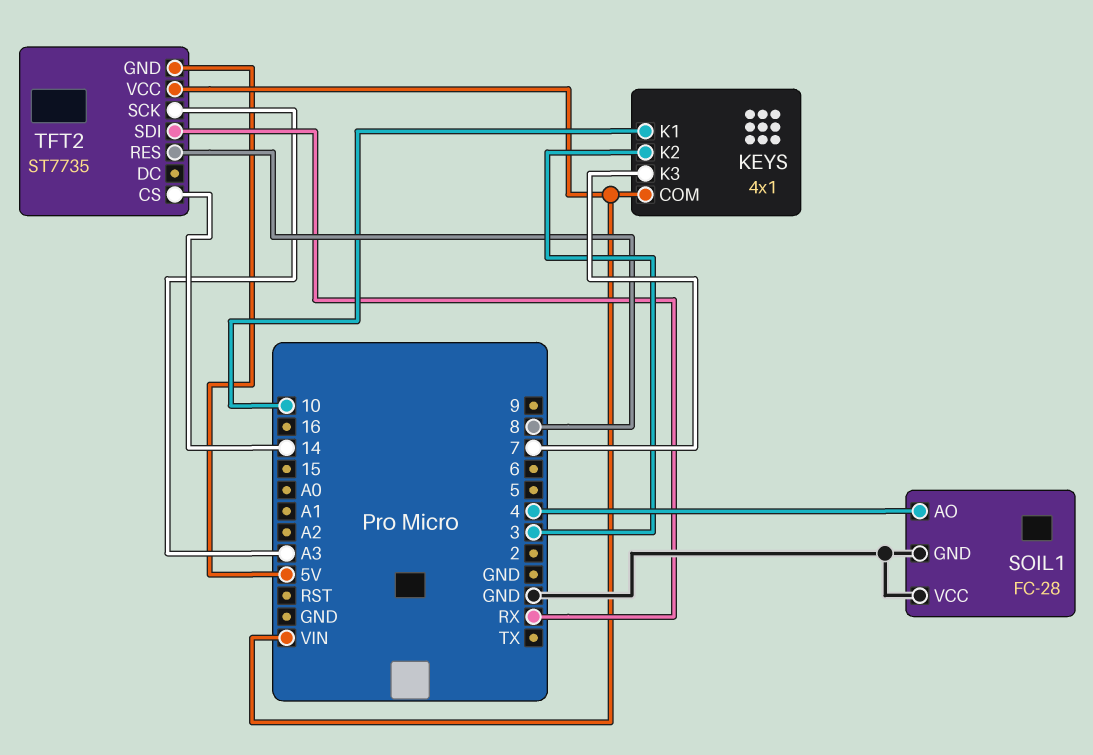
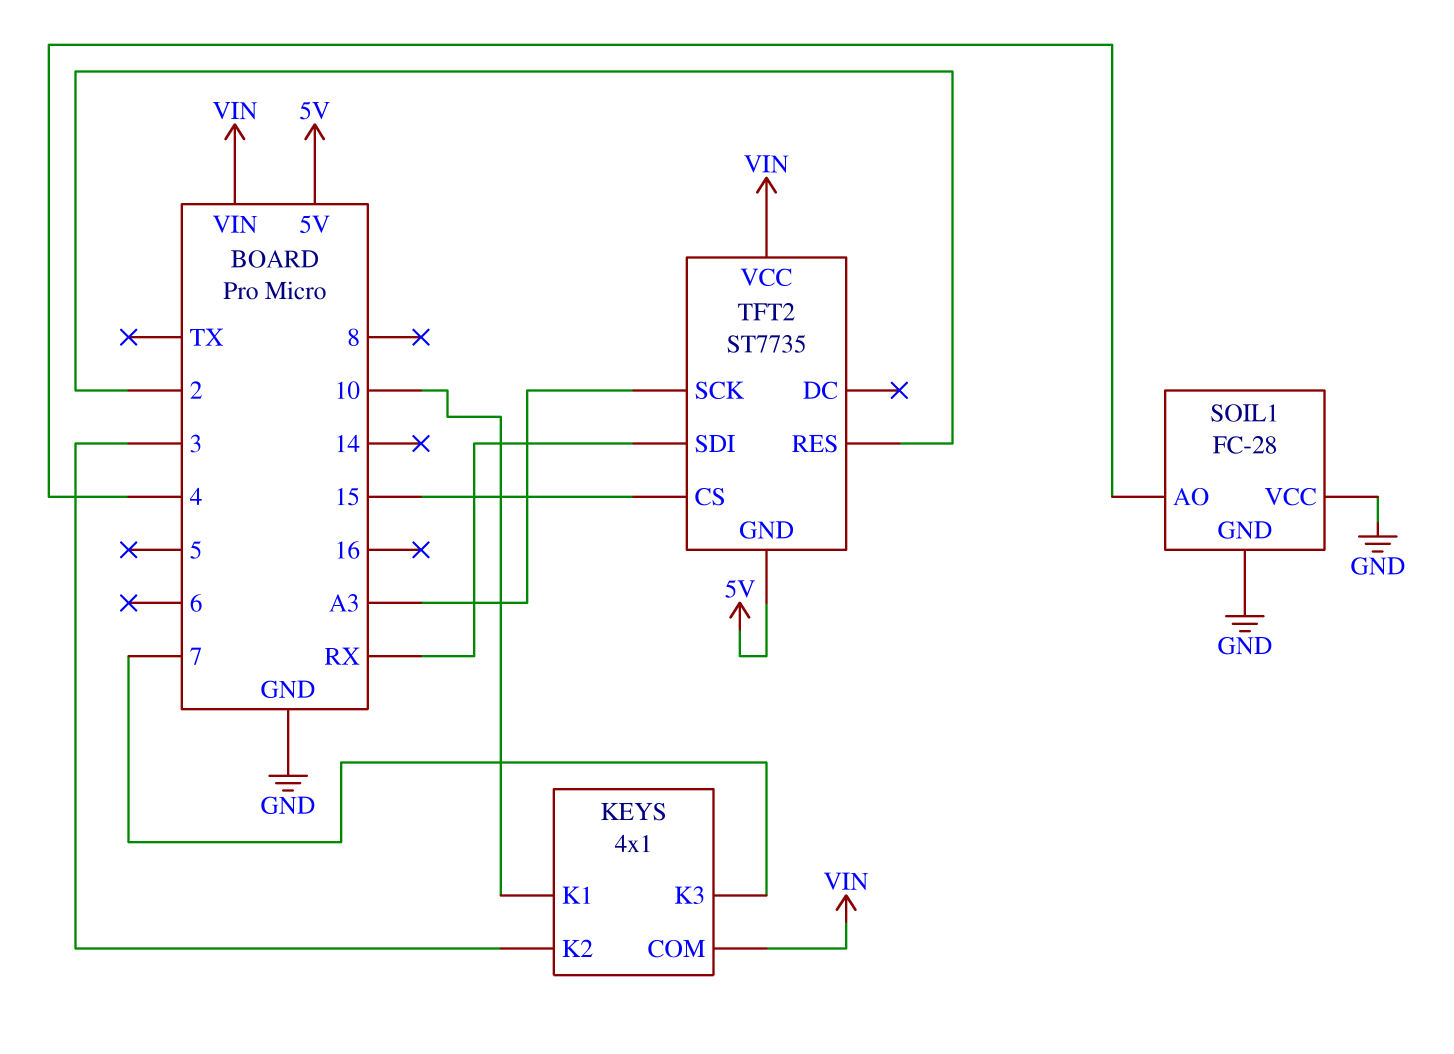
TFT2 pin CS: 14 -> 15
TFT2 pin RES: 8 -> 2

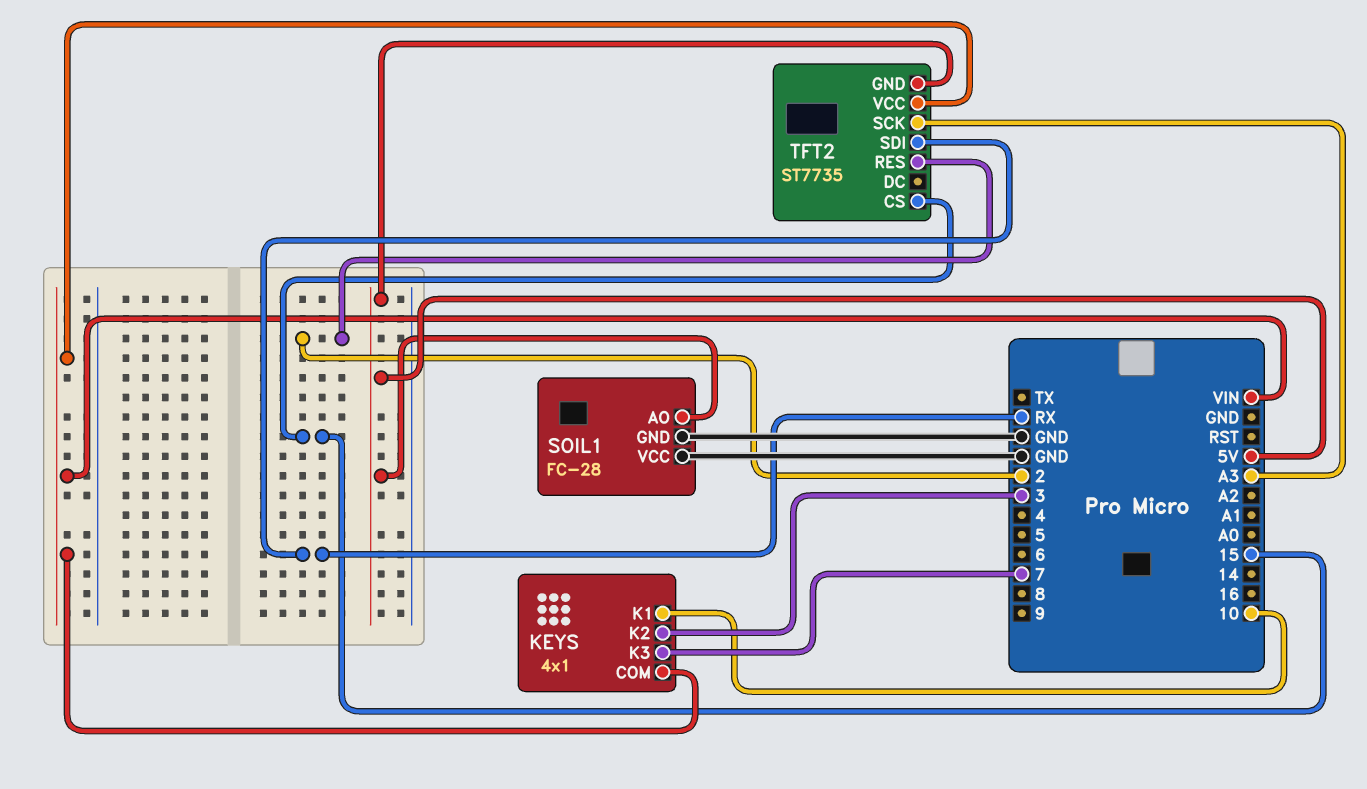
SOIL1 pin AO: 4 -> 5V

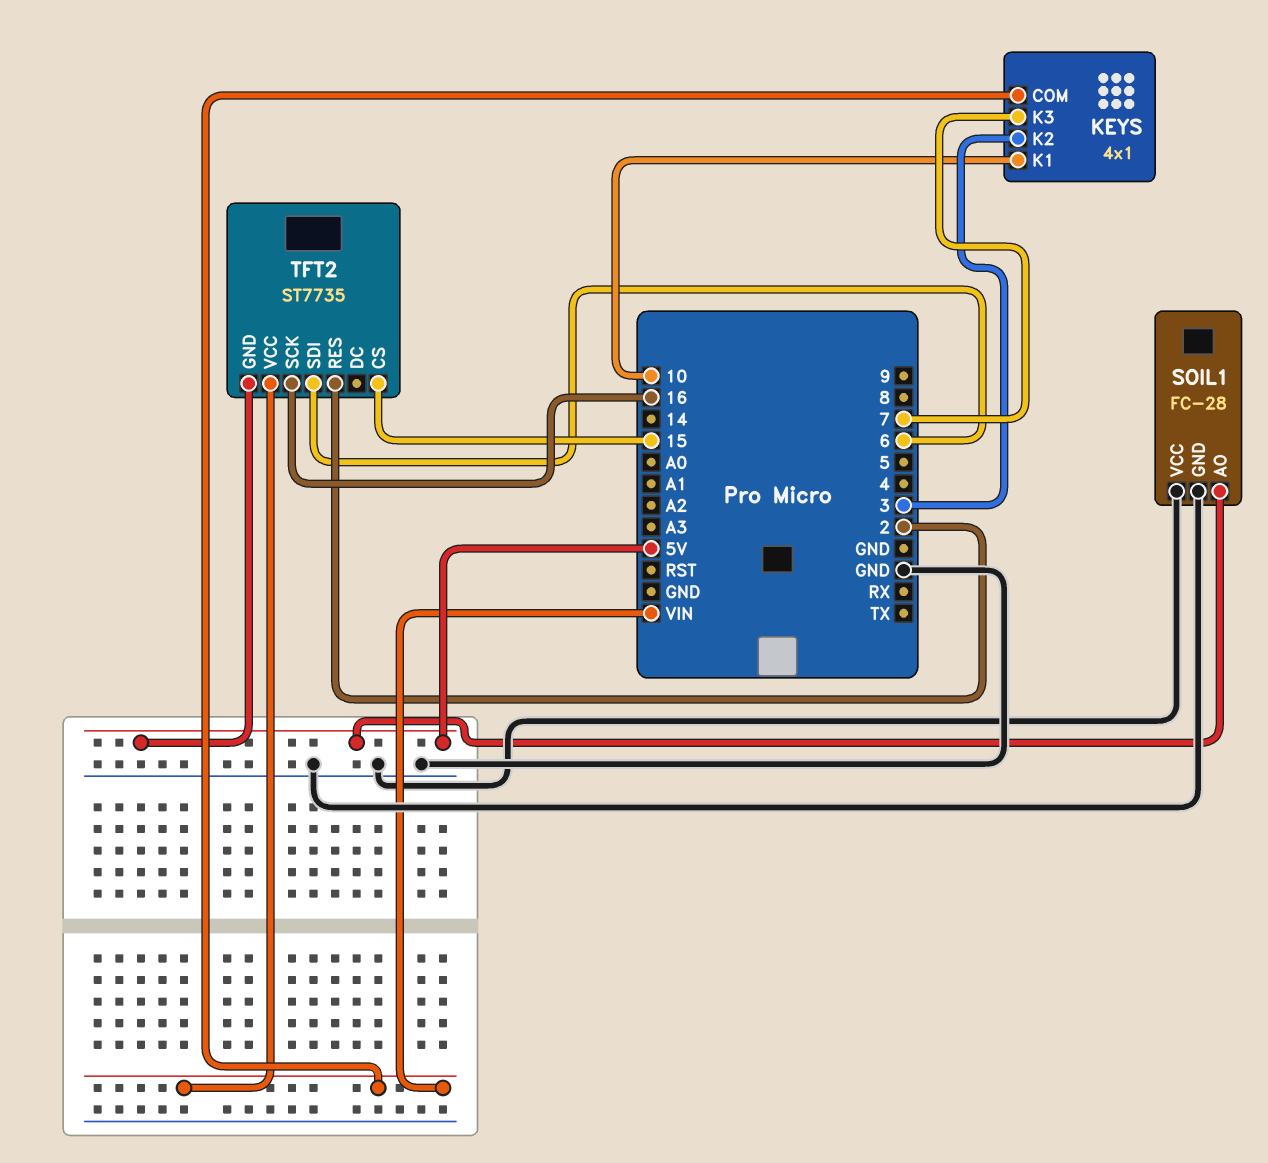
TFT2 pin SCK: A3 -> 16
TFT2 pin SDI: RX -> 6

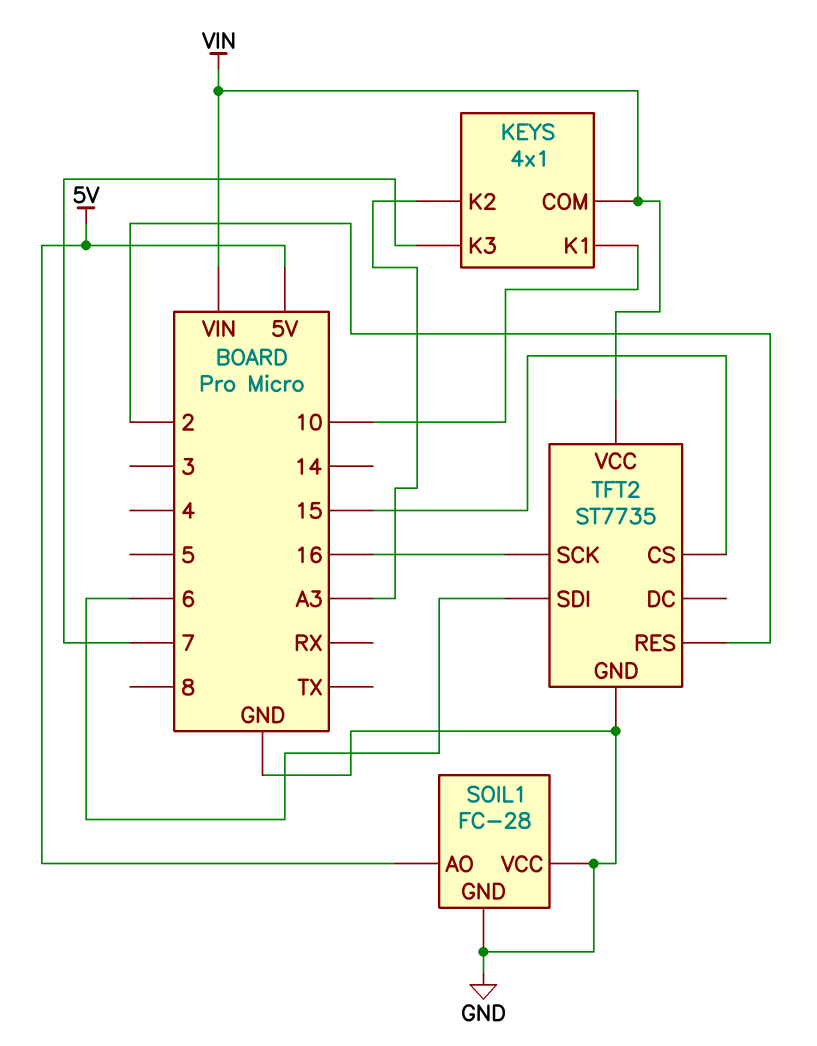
KEYS pin K2: 3 -> A3
TFT2 pin GND: 5V -> GND

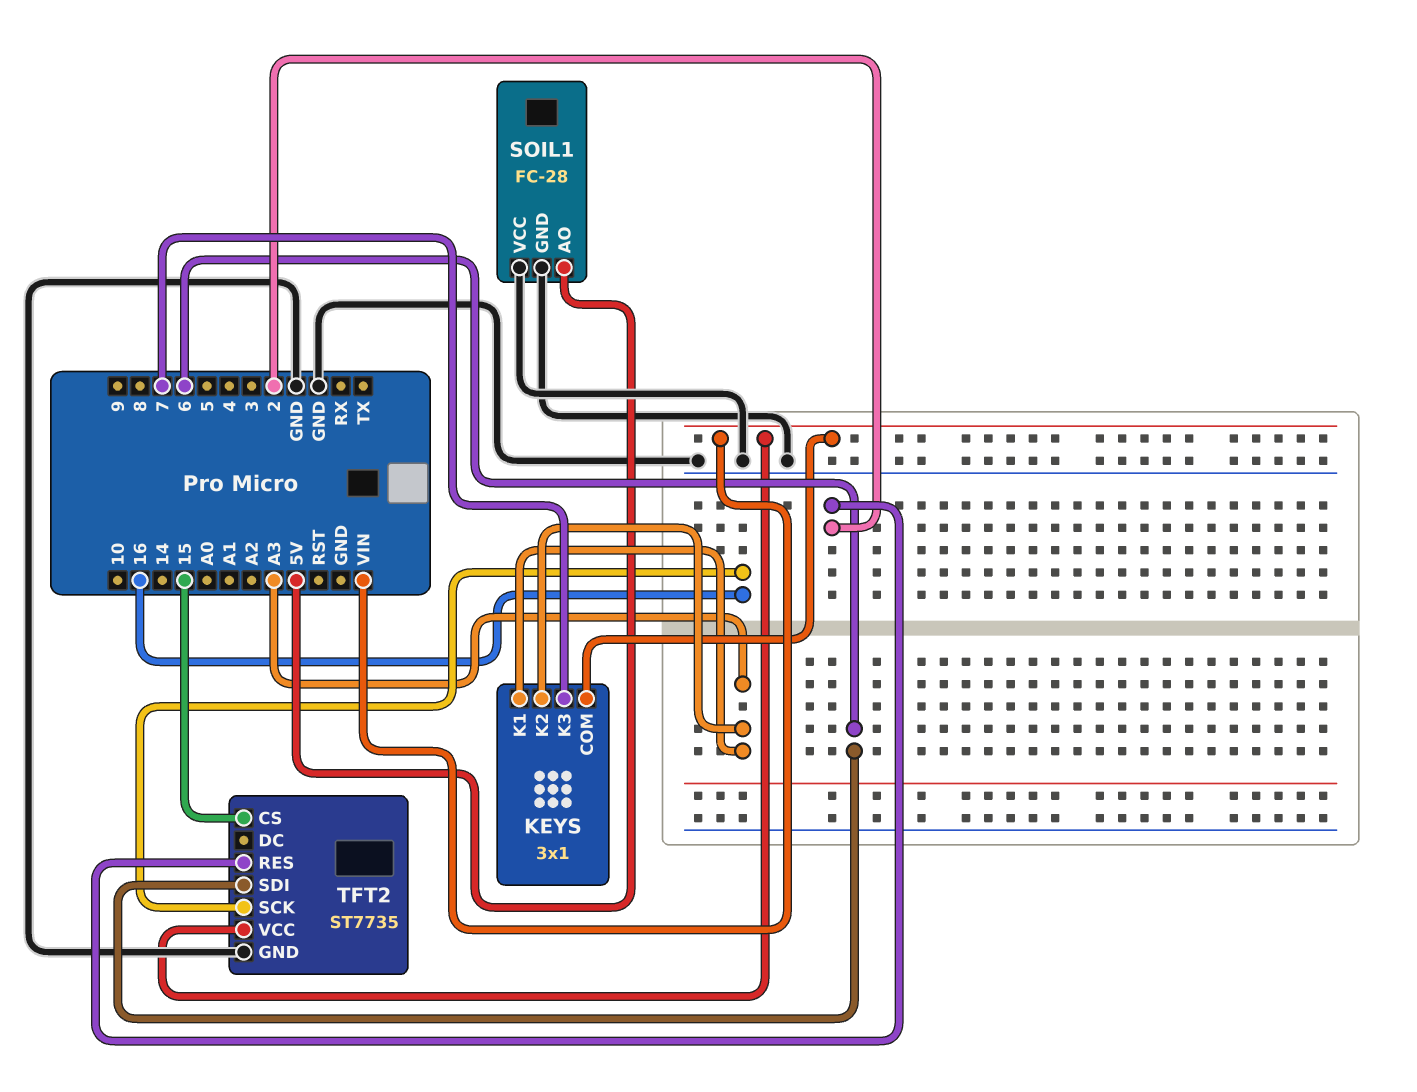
KEYS: 4x1 -> 3x1
KEYS pin K1: 10 -> A3

